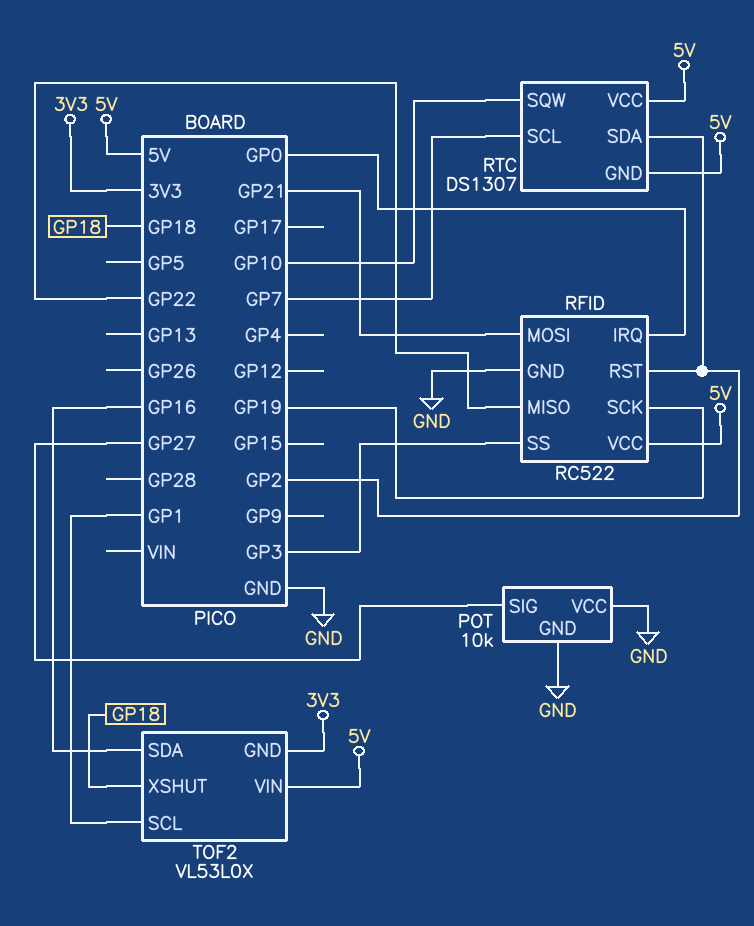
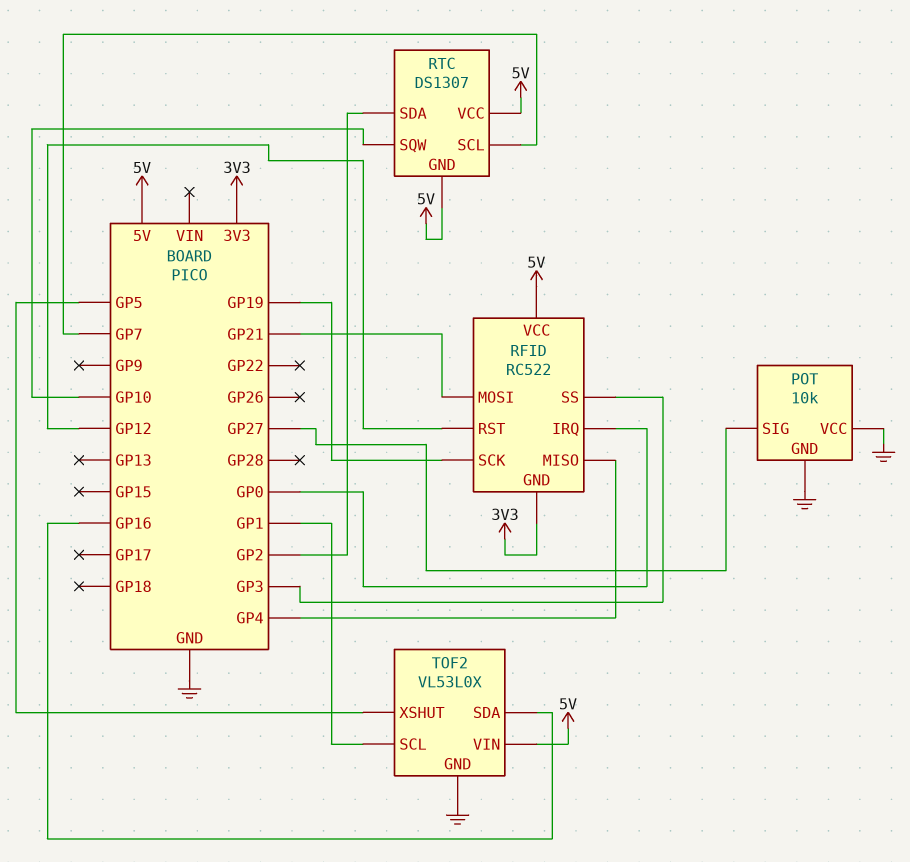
RFID pin GND: GND -> 3V3
RFID pin MISO: GP22 -> GP4
RFID pin RST: GP2 -> GP12
TOF2 pin GND: 3V3 -> GND
TOF2 pin XSHUT: GP18 -> GP5

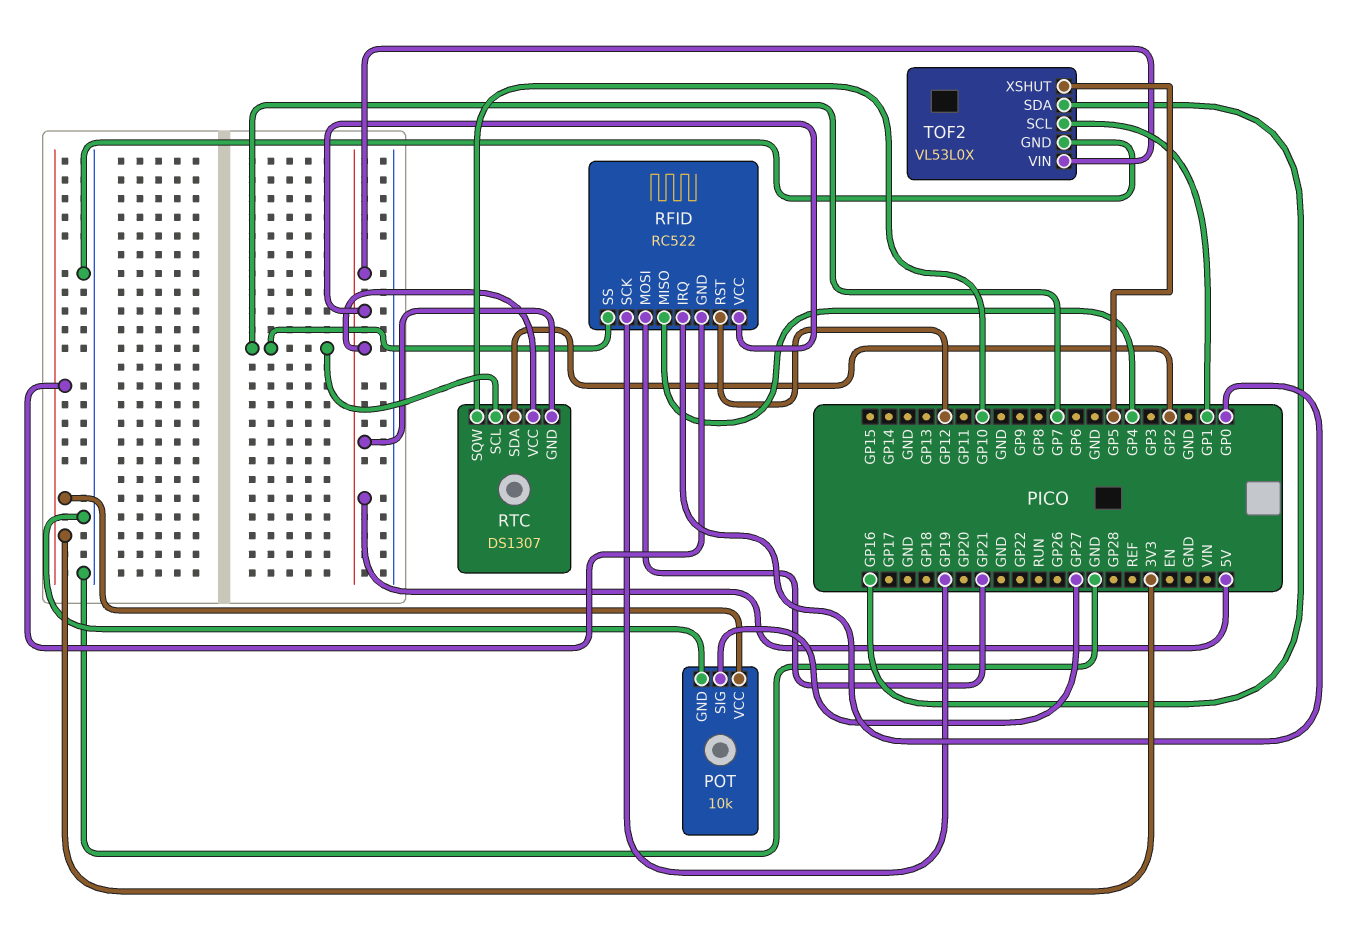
POT pin VCC: GND -> 3V3
RFID pin SS: GP3 -> GP7

